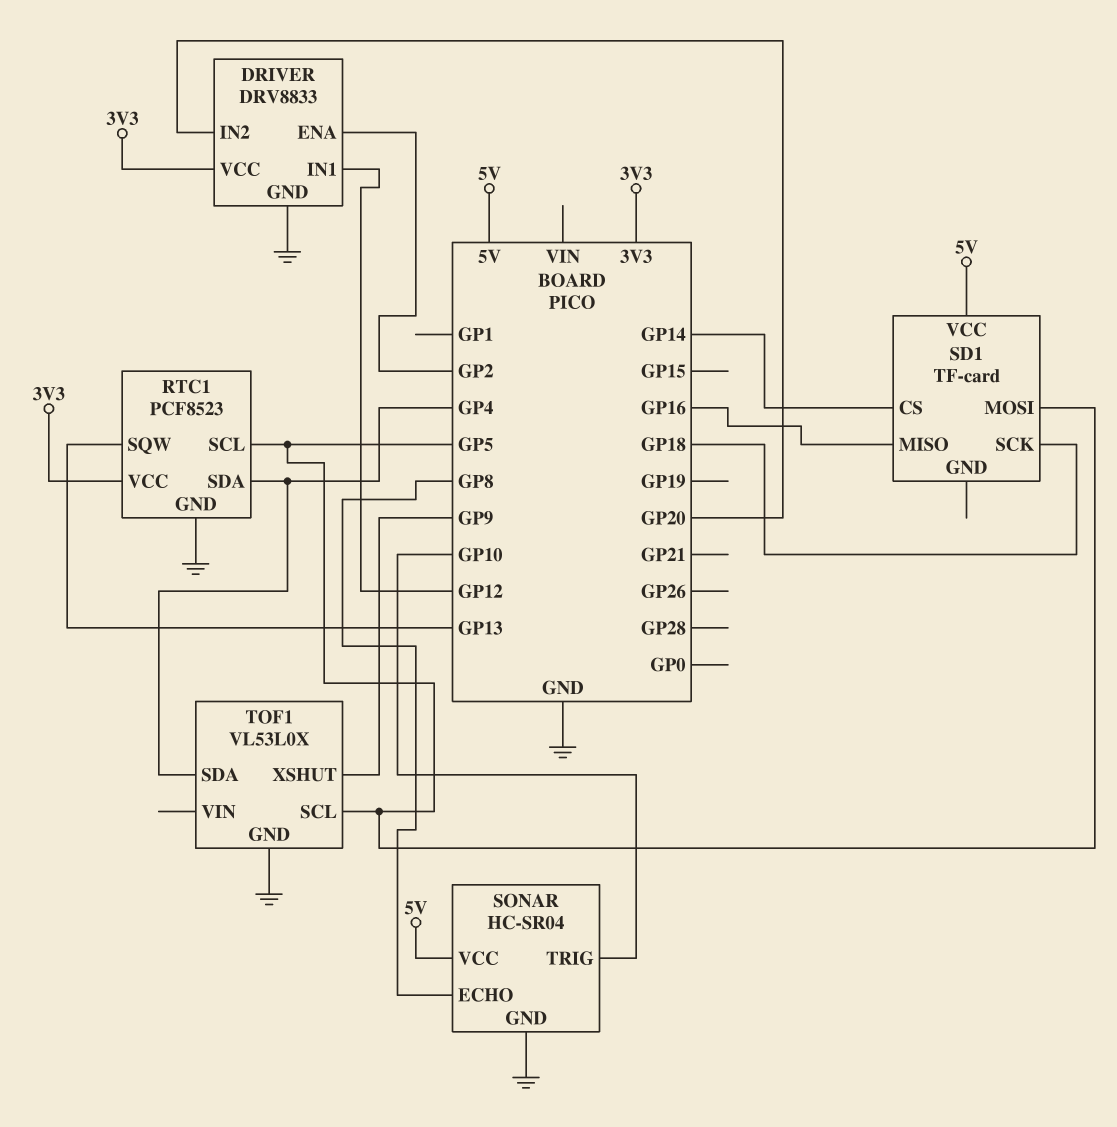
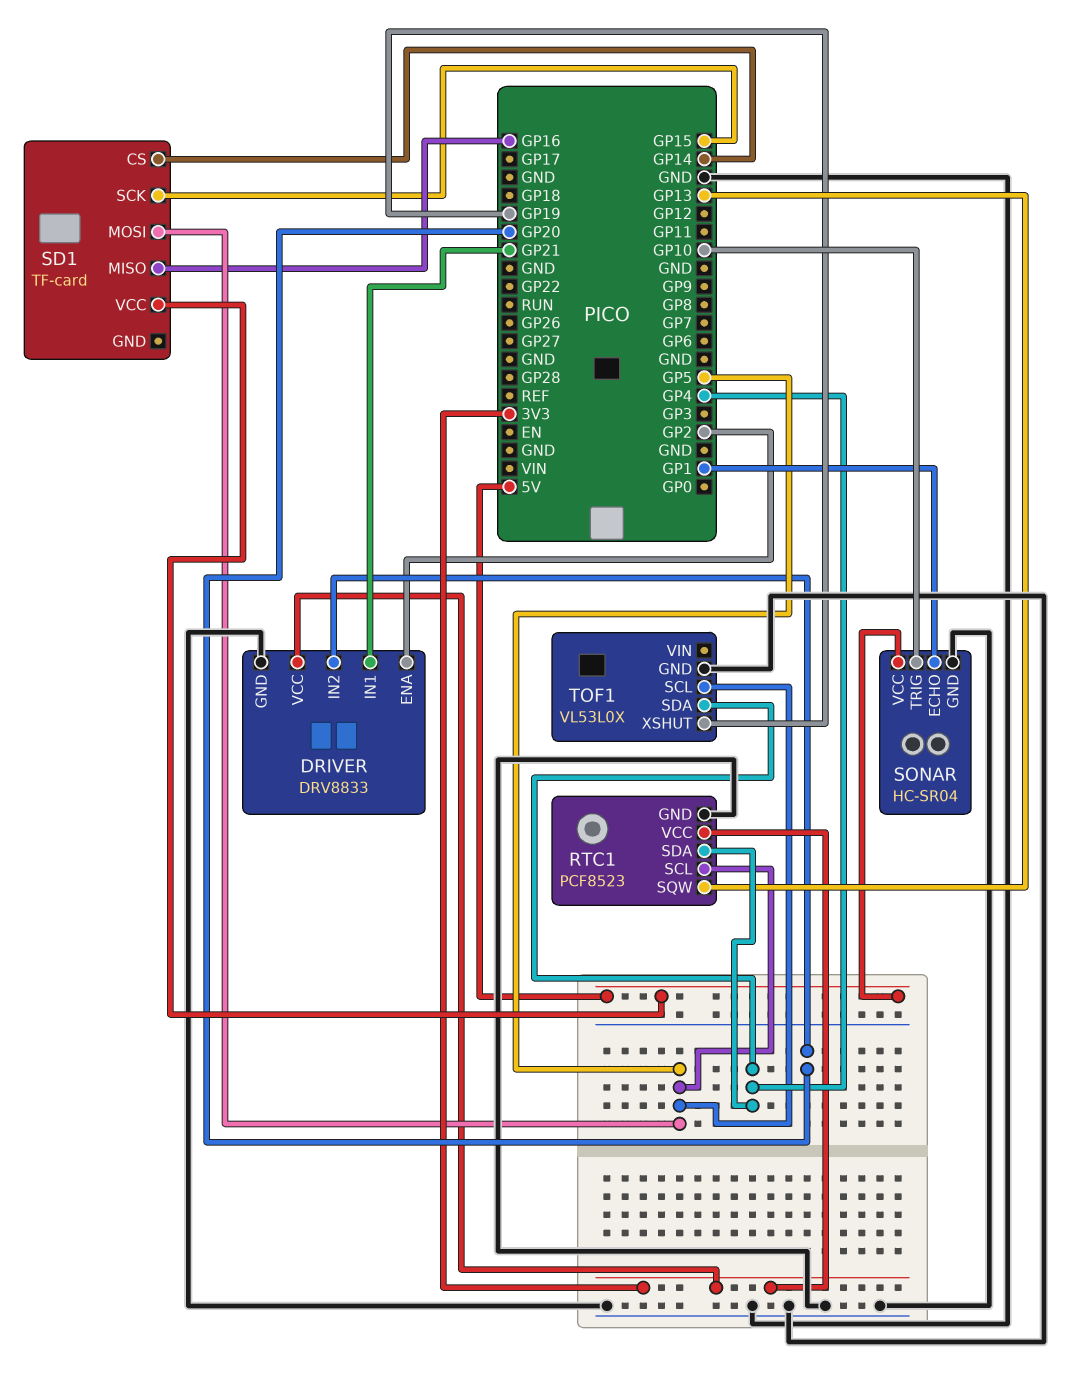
DRIVER pin IN1: GP12 -> GP21
SD1 pin SCK: GP18 -> GP15
SONAR pin ECHO: GP8 -> GP1
TOF1 pin XSHUT: GP9 -> GP19

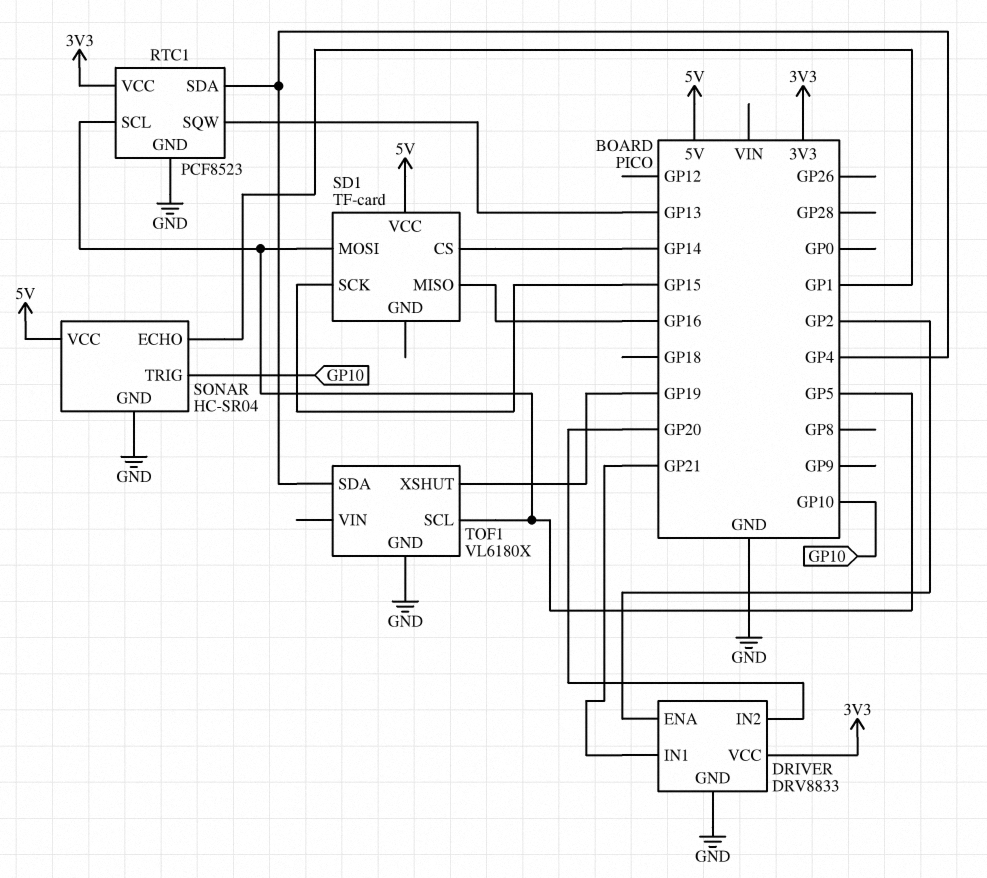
TOF1: VL53L0X -> VL6180X

